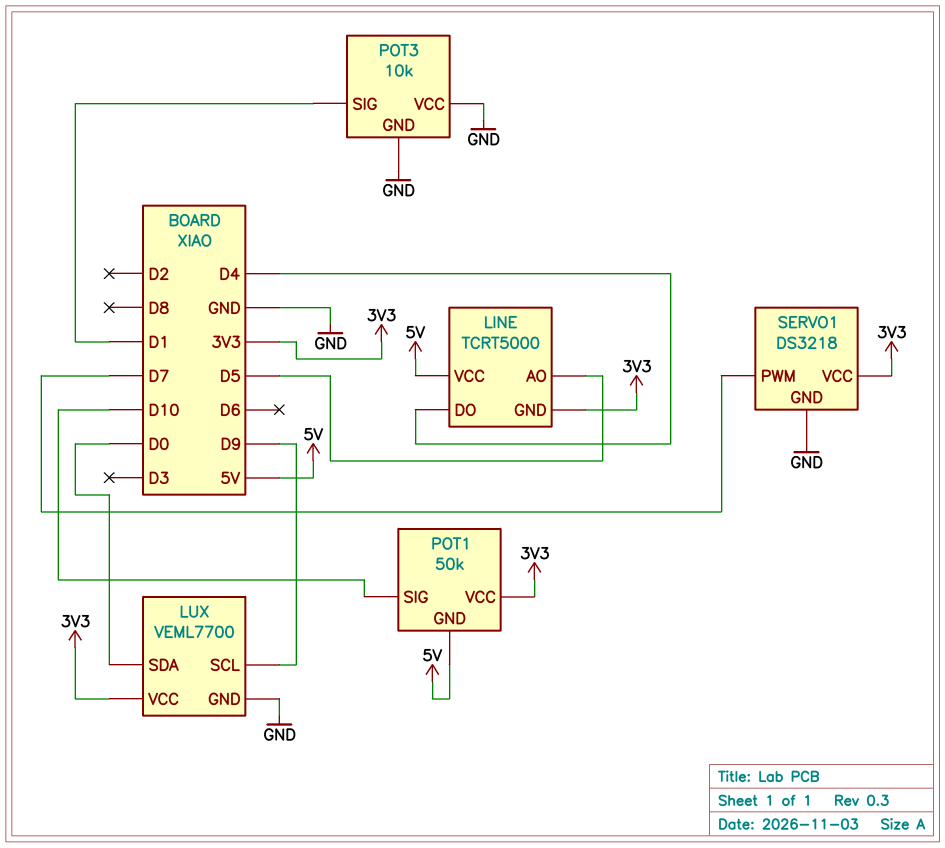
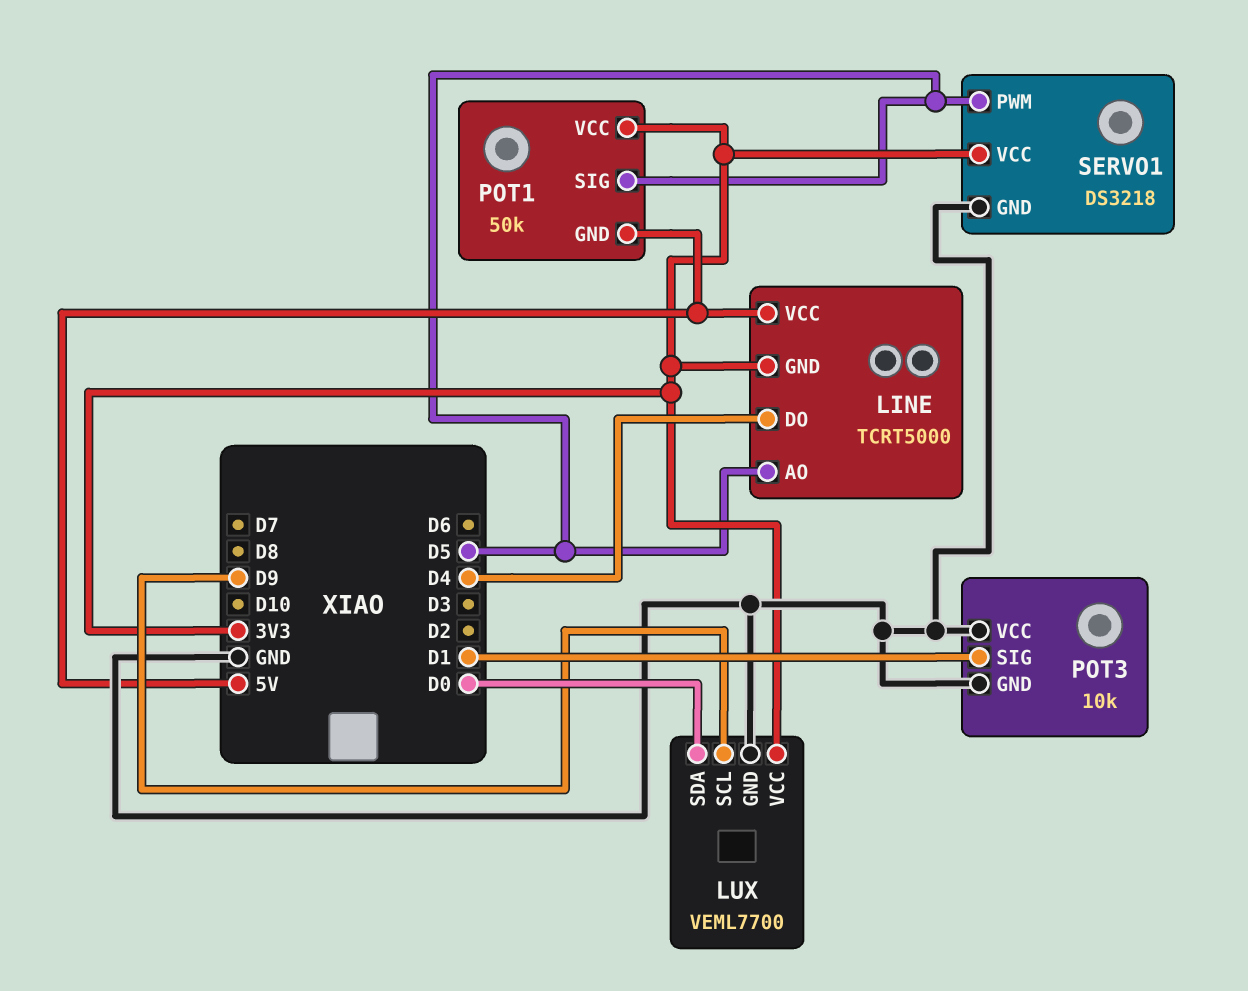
POT1 pin SIG: D10 -> D5
SERVO1 pin PWM: D7 -> D5

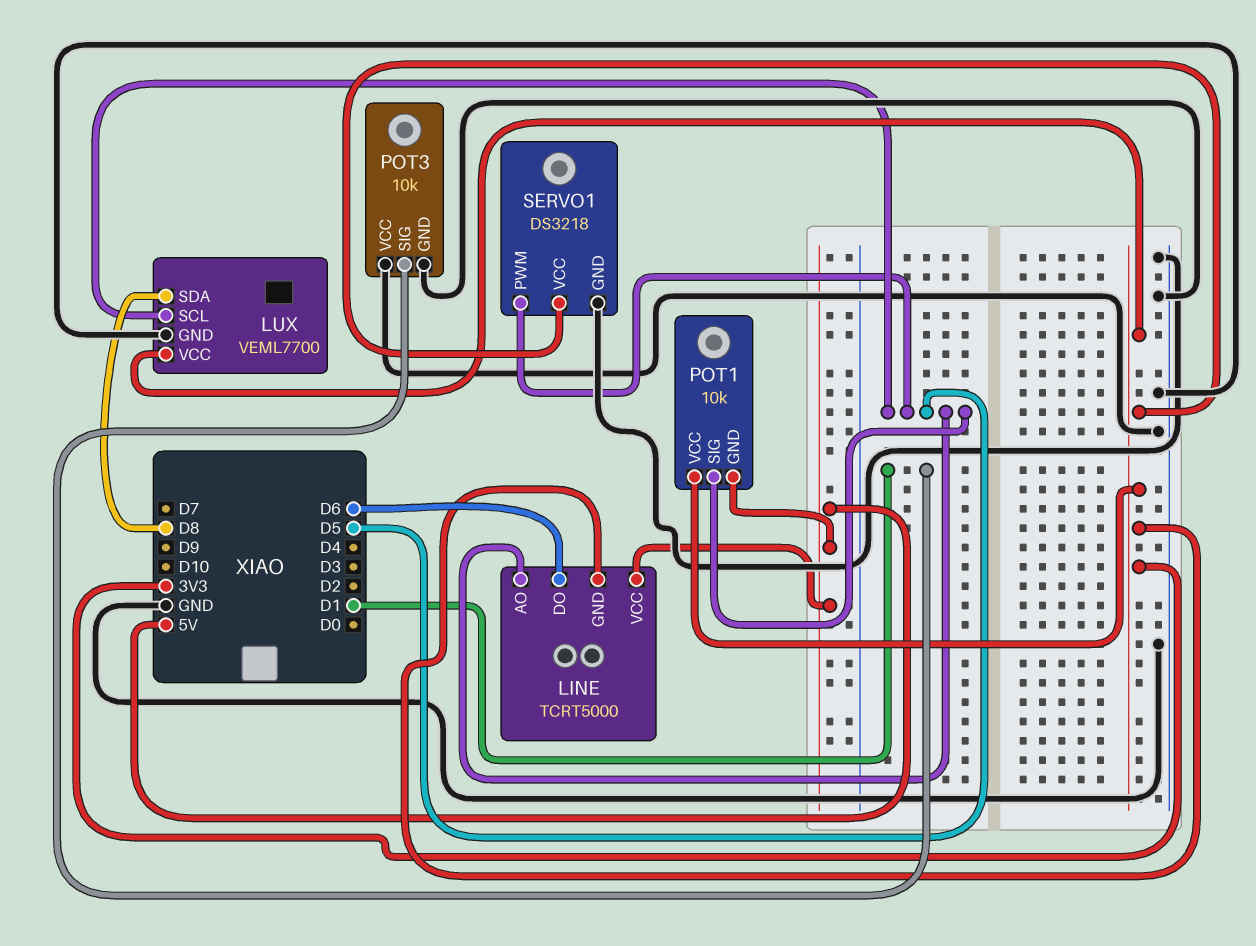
LINE pin DO: D4 -> D6
LUX pin SCL: D9 -> D5
LUX pin SDA: D0 -> D8
POT1: 50k -> 10k

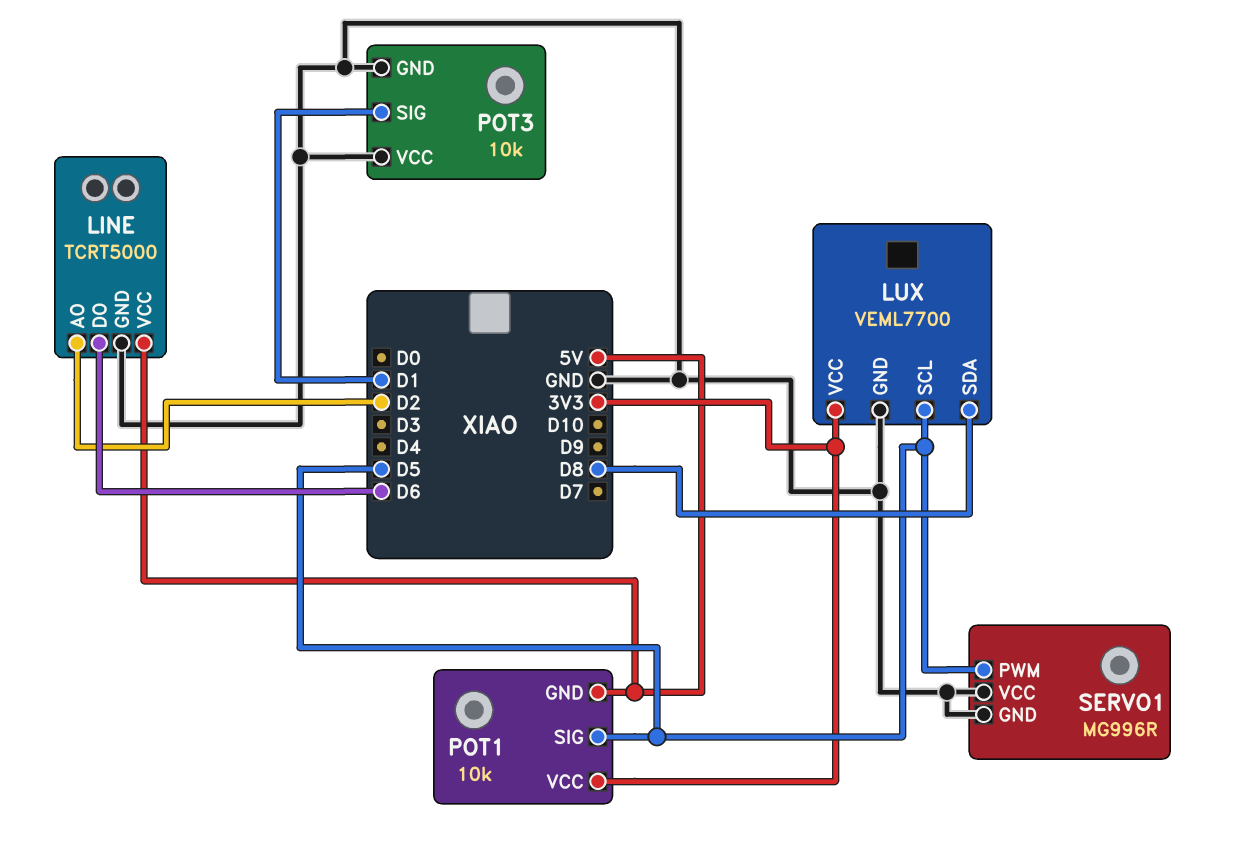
LINE pin AO: D5 -> D2
LINE pin GND: 3V3 -> GND
SERVO1: DS3218 -> MG996R
SERVO1 pin VCC: 3V3 -> GND

